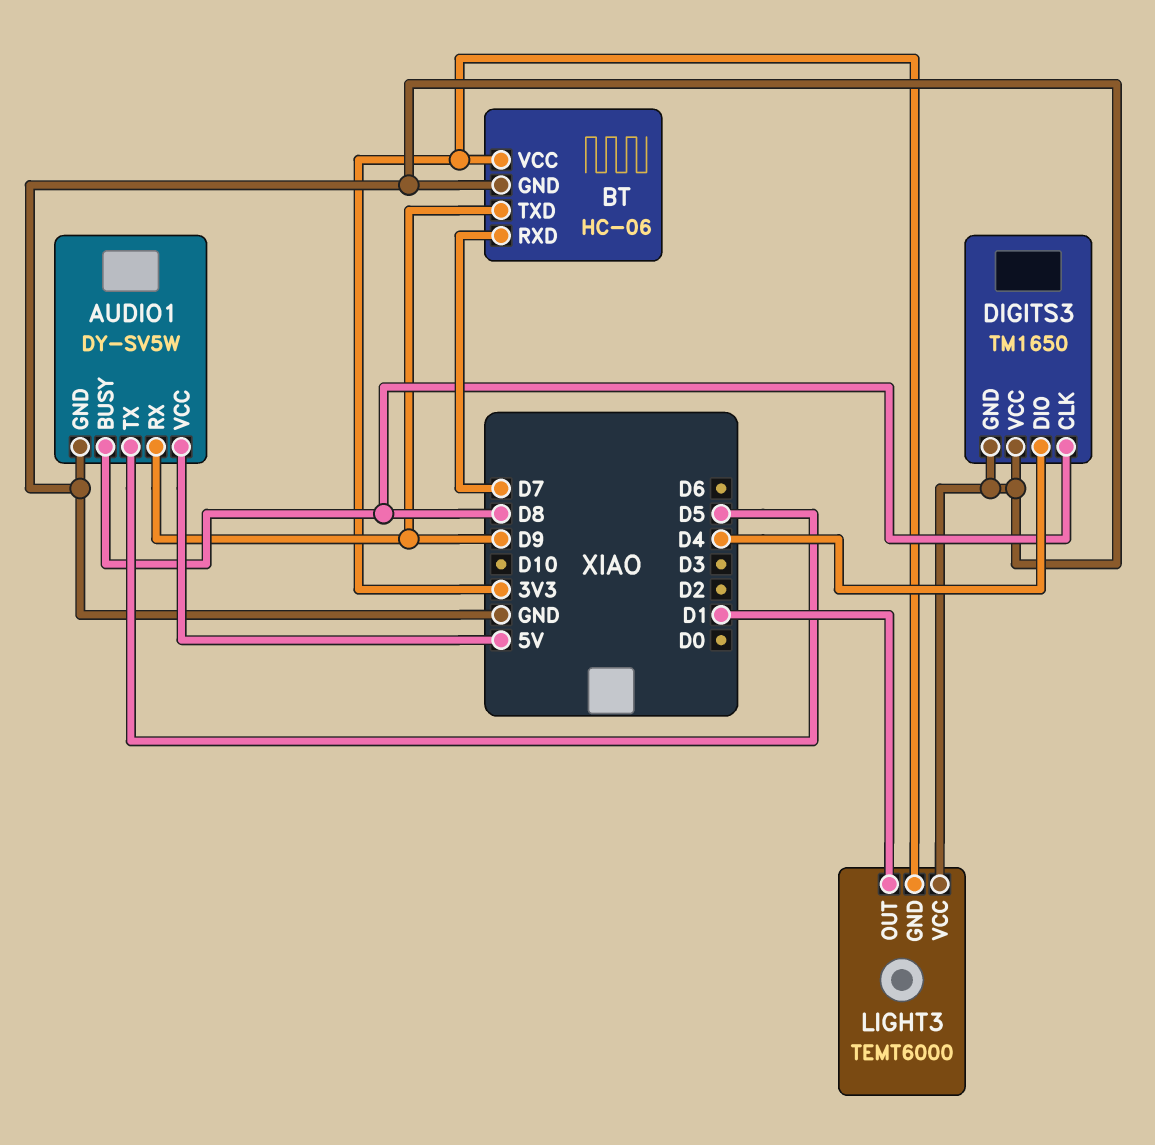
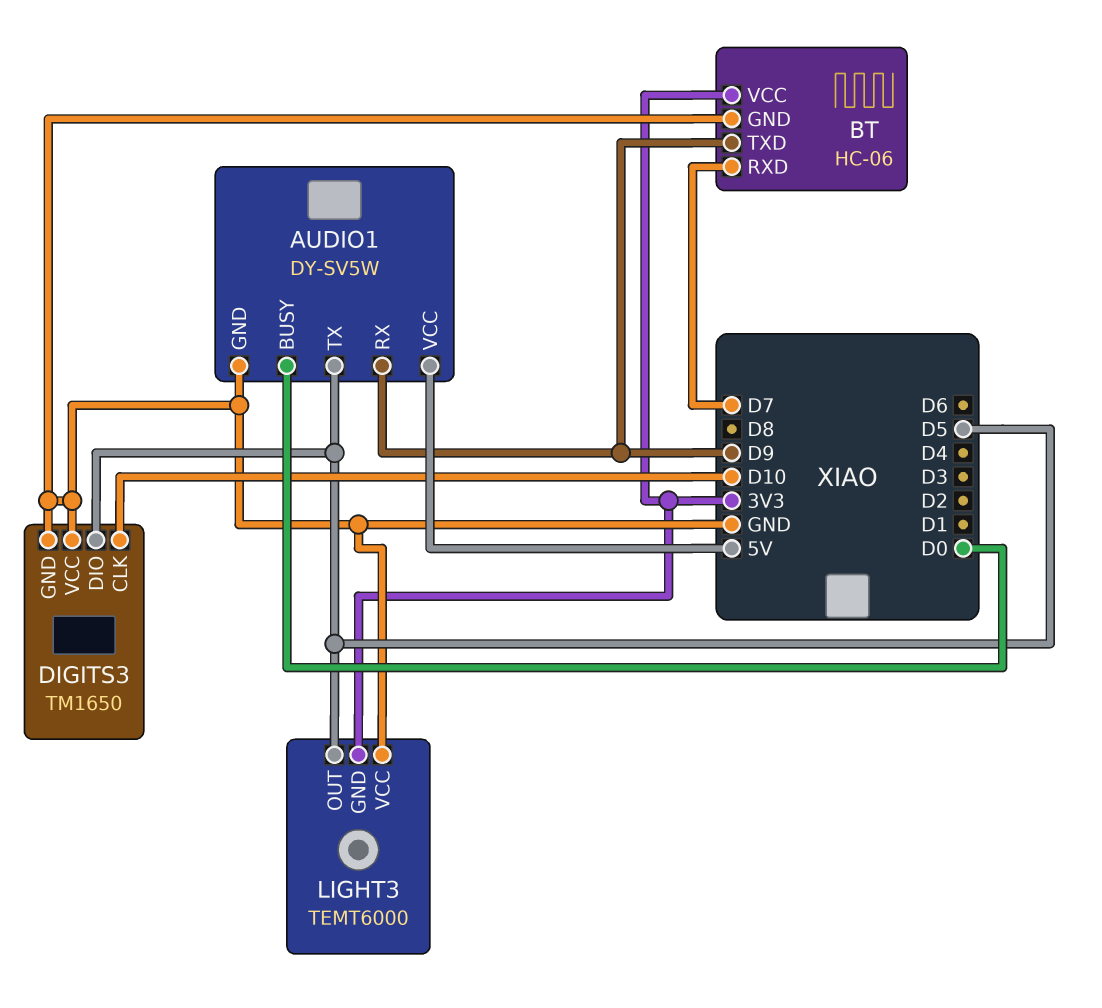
AUDIO1 pin BUSY: D8 -> D0
DIGITS3 pin CLK: D8 -> D10
DIGITS3 pin DIO: D4 -> D5
LIGHT3 pin OUT: D1 -> D5

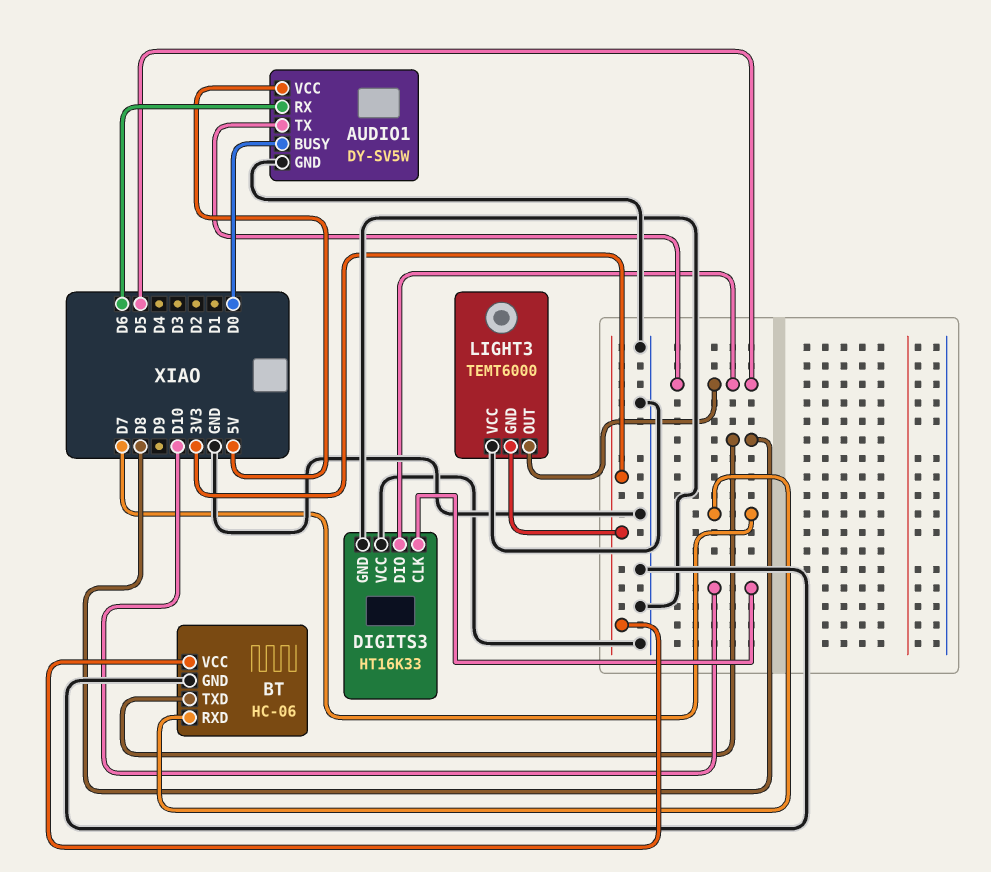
AUDIO1 pin RX: D9 -> D6
BT pin TXD: D9 -> D8
DIGITS3: TM1650 -> HT16K33

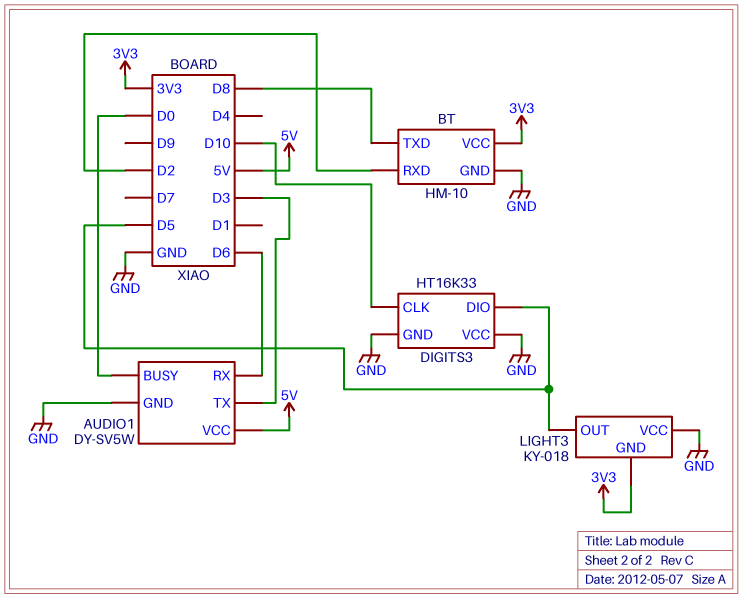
AUDIO1 pin TX: D5 -> D3
BT: HC-06 -> HM-10
BT pin RXD: D7 -> D2
LIGHT3: TEMT6000 -> KY-018

